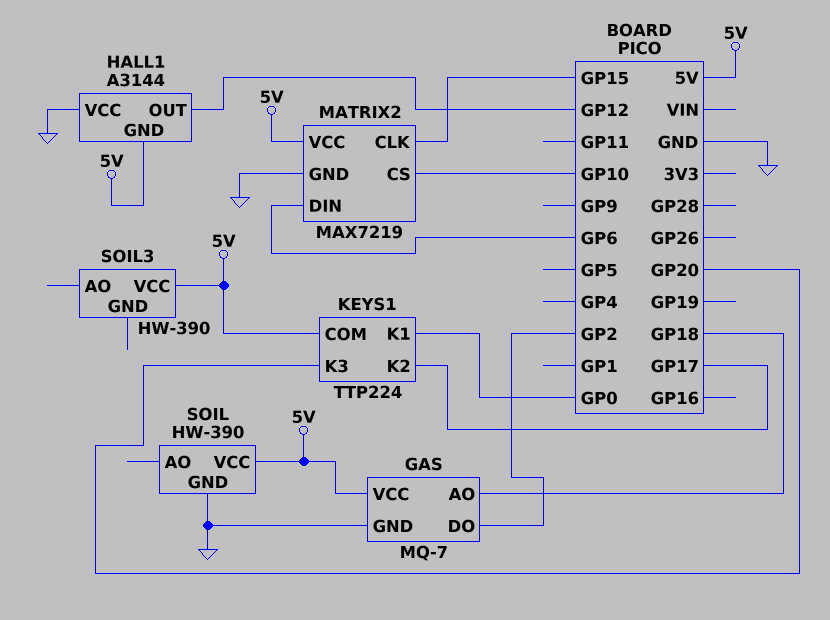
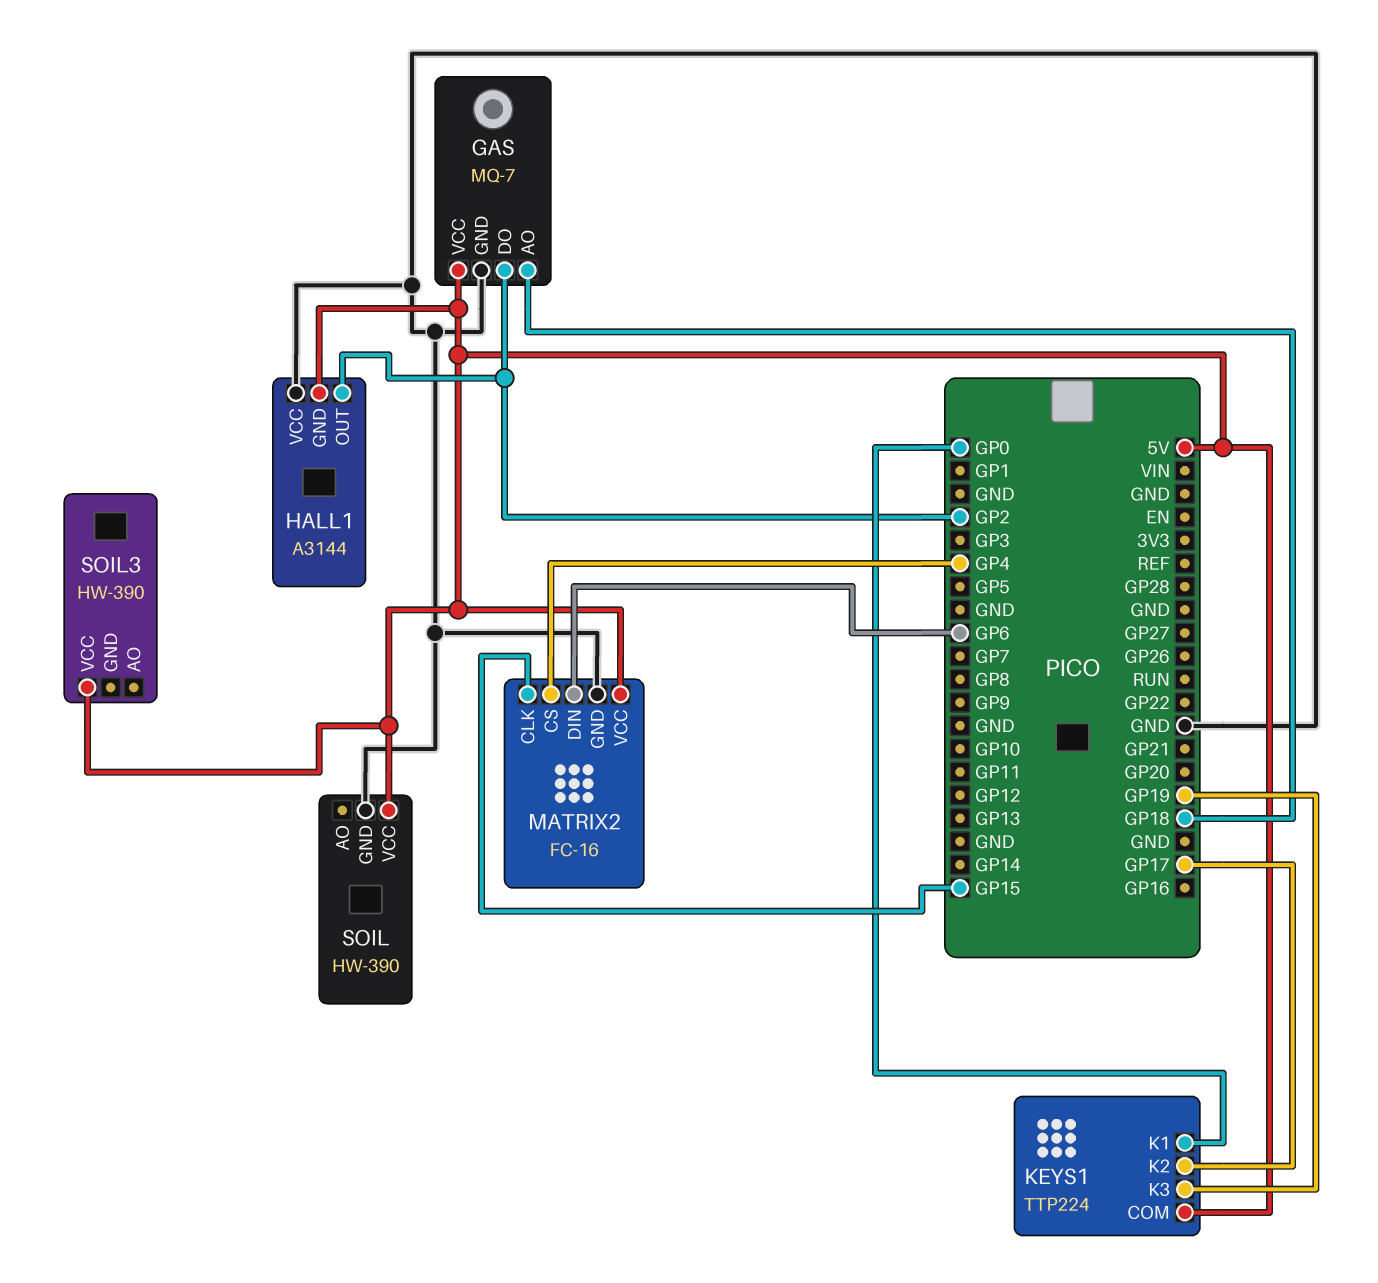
HALL1 pin OUT: GP12 -> GP2
KEYS1 pin K3: GP20 -> GP19
MATRIX2: MAX7219 -> FC-16
MATRIX2 pin CS: GP10 -> GP4

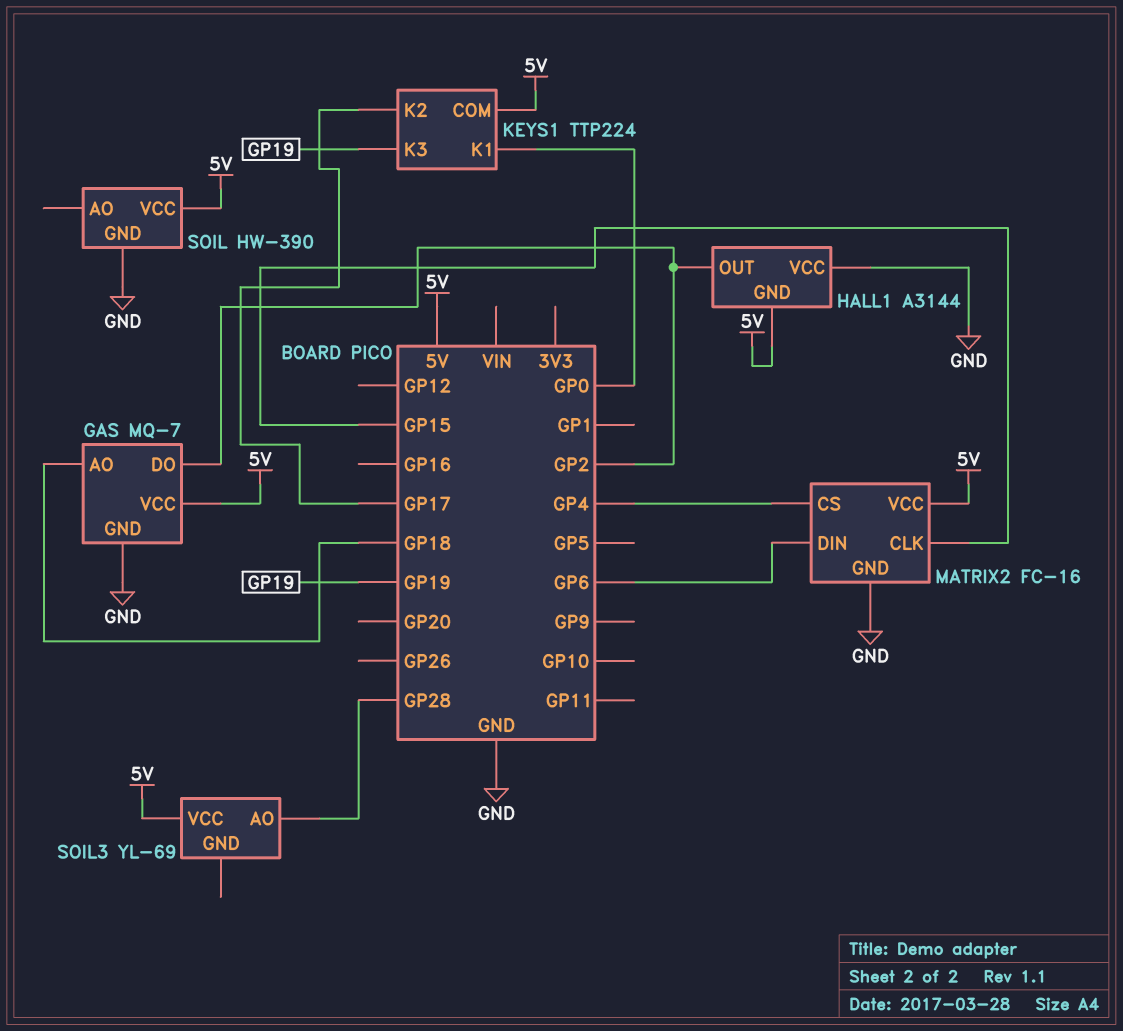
SOIL3: HW-390 -> YL-69
SOIL3 pin AO: none -> GP28

